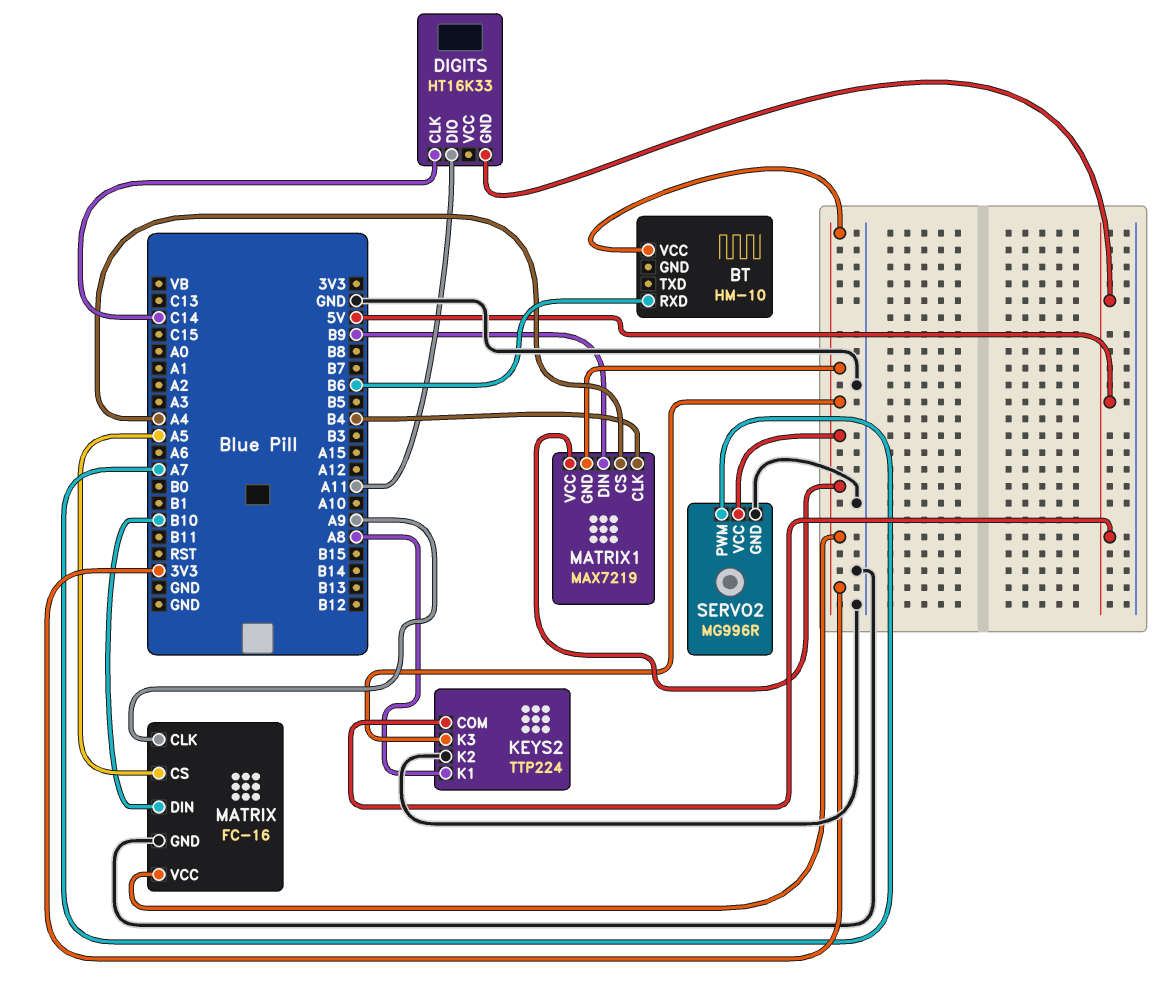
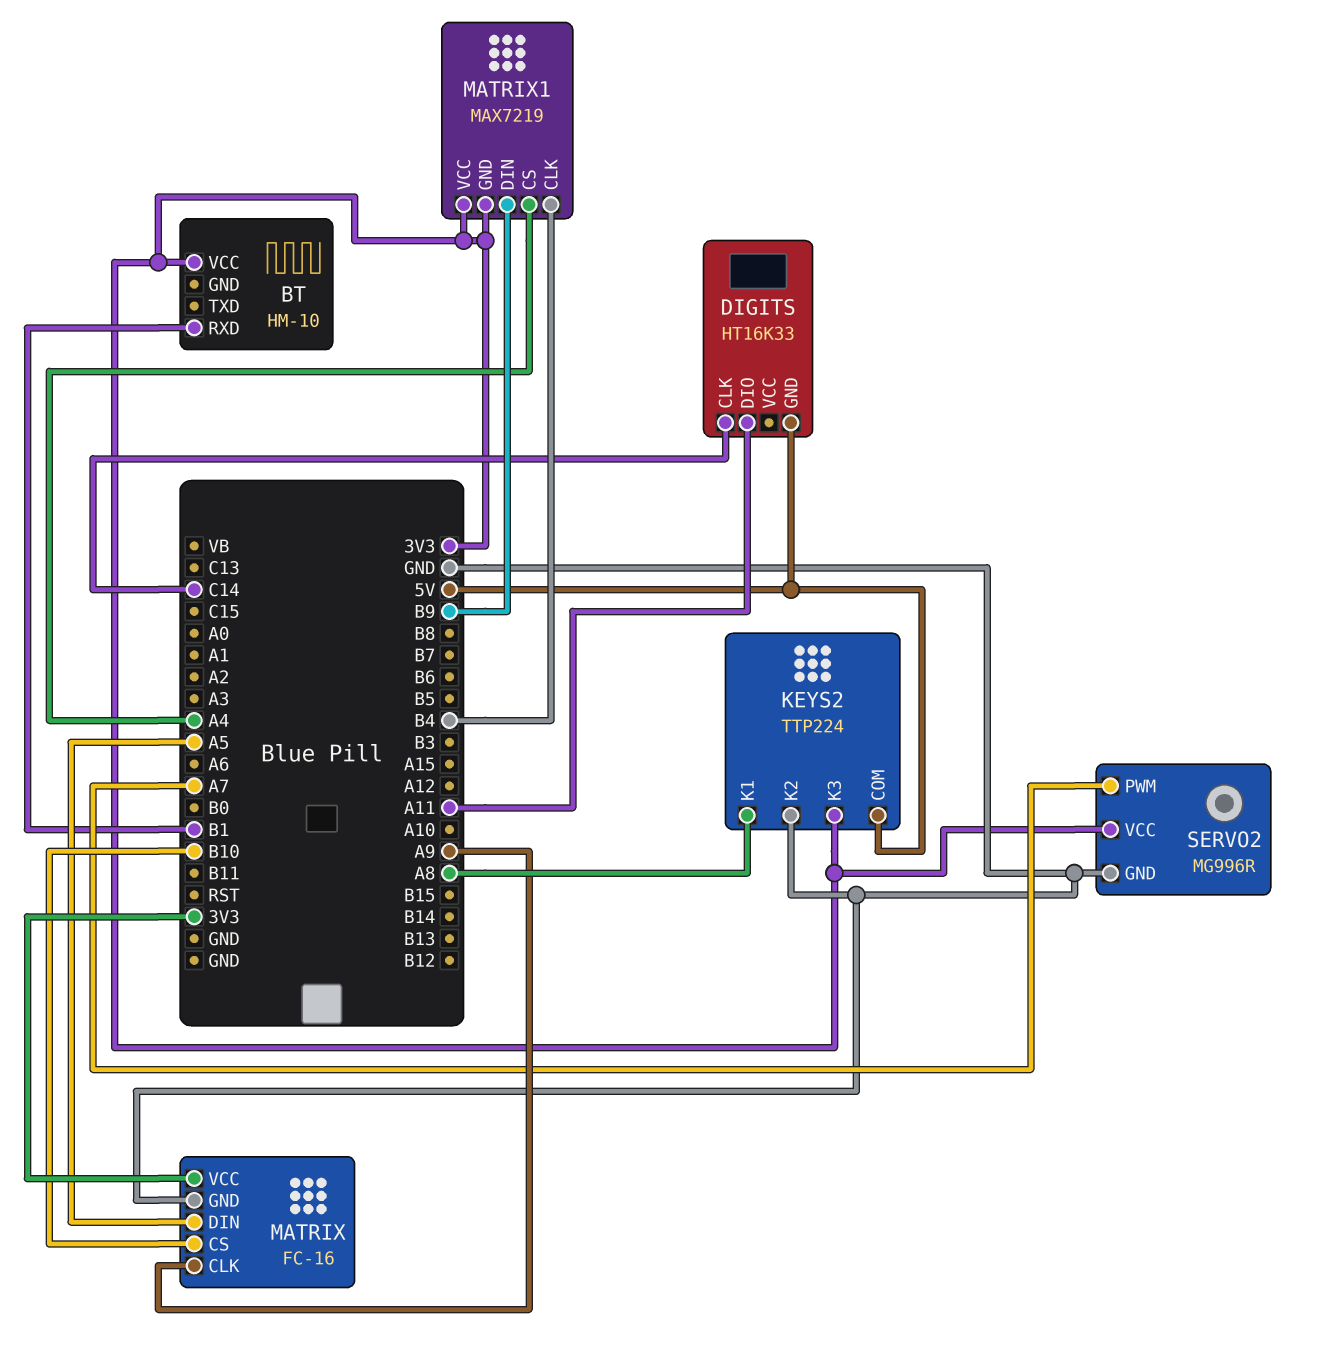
BT pin RXD: B6 -> B1
MATRIX pin CS: A5 -> B10
MATRIX pin DIN: B10 -> A5

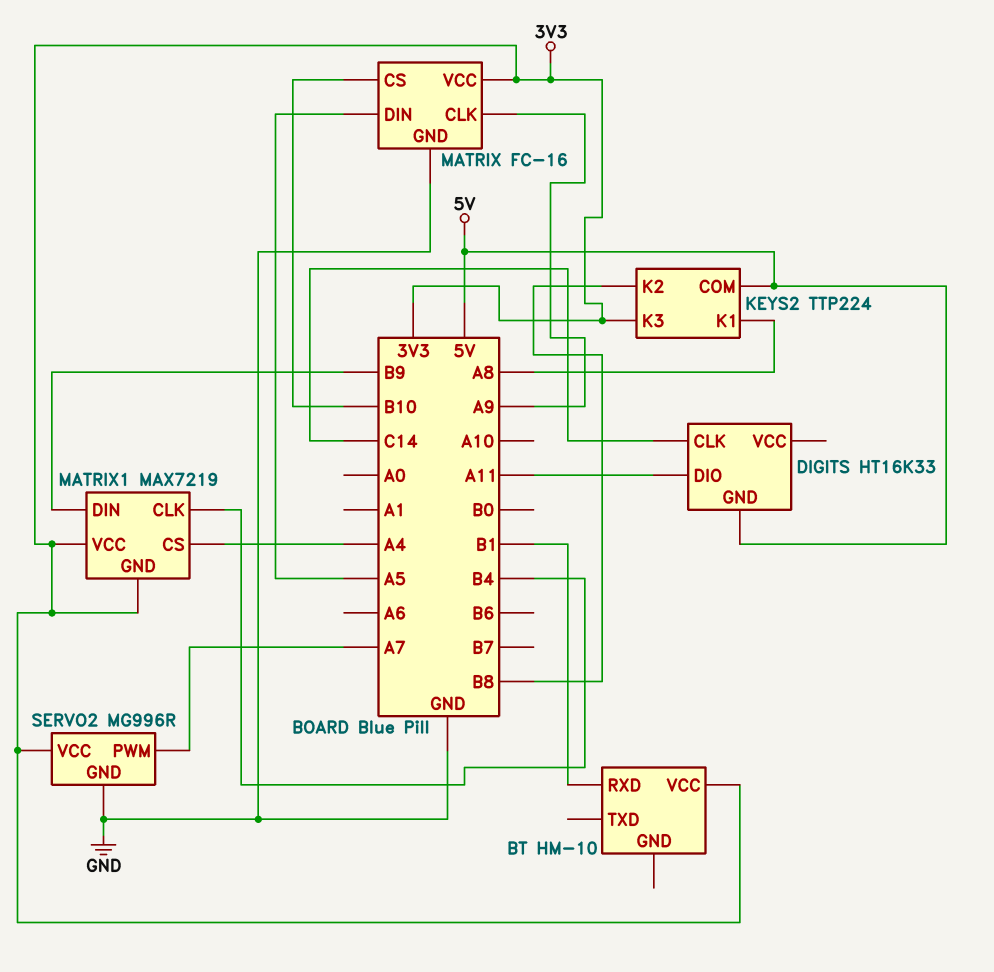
KEYS2 pin K2: GND -> B8

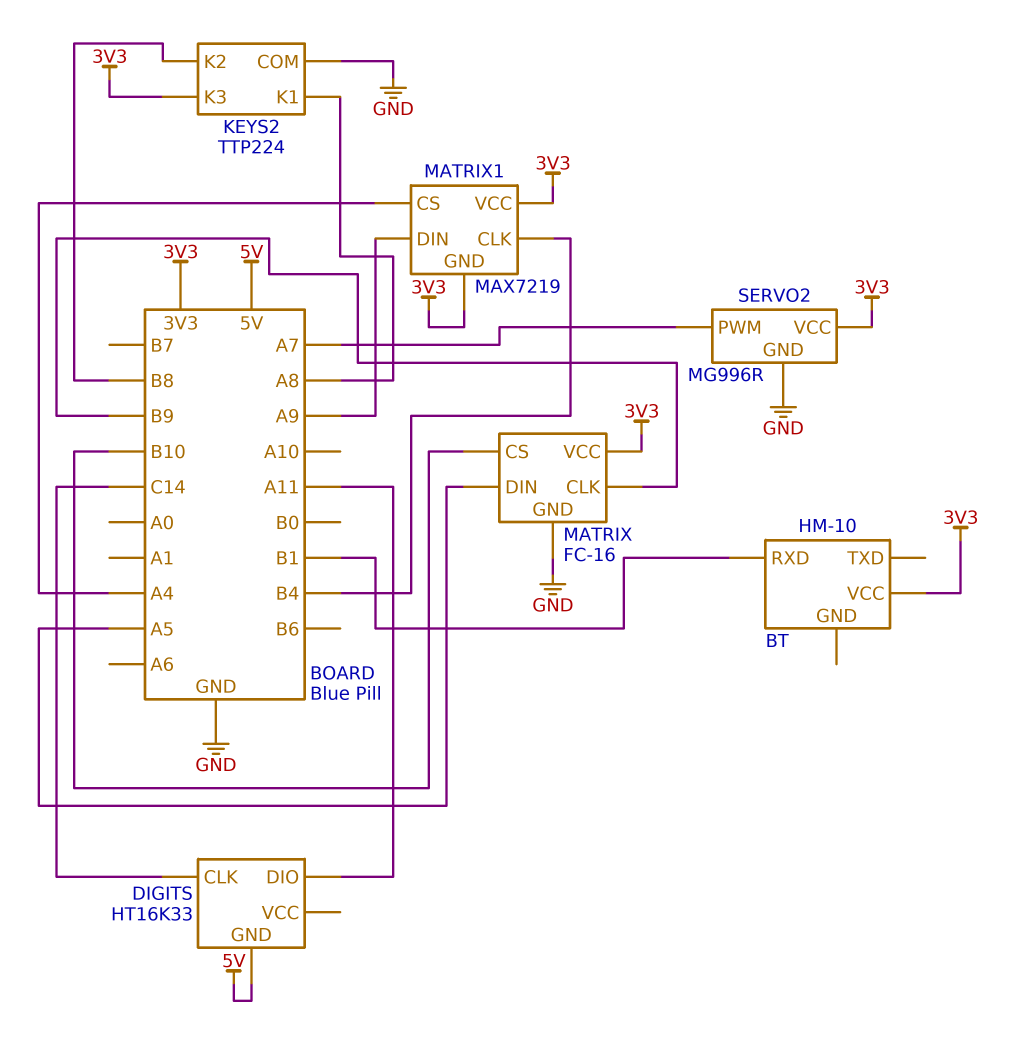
KEYS2 pin COM: 5V -> GND
MATRIX pin CLK: A9 -> B9
MATRIX1 pin DIN: B9 -> A9

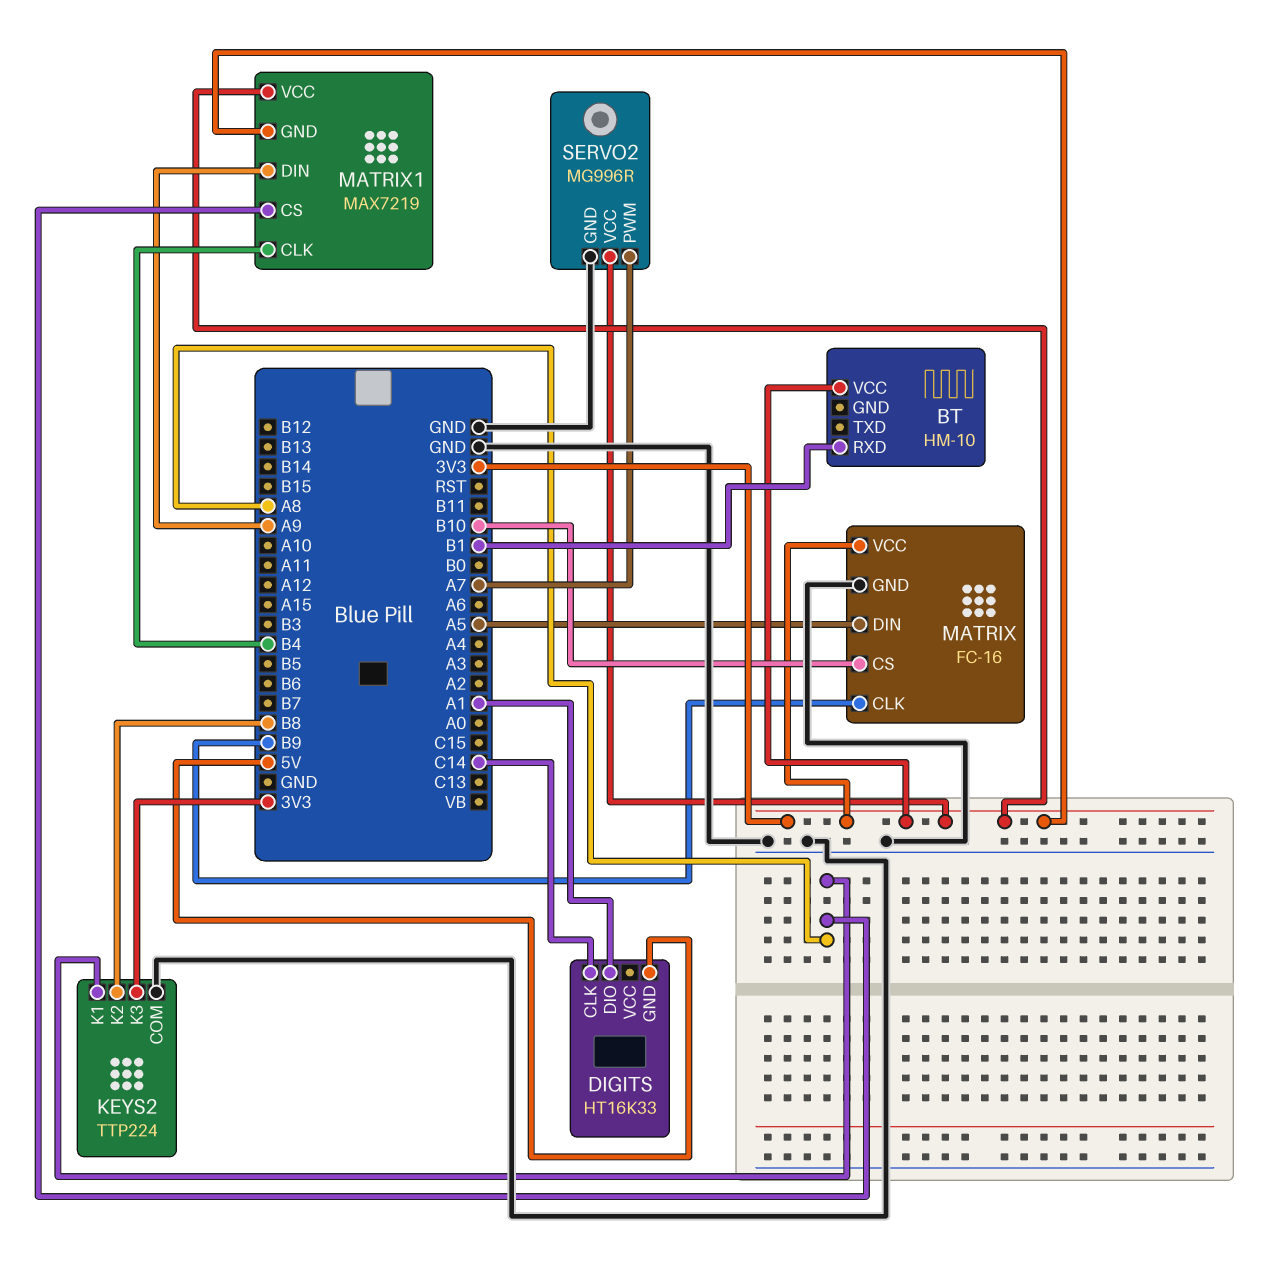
DIGITS pin DIO: A11 -> A1
MATRIX1 pin CS: A4 -> A8

